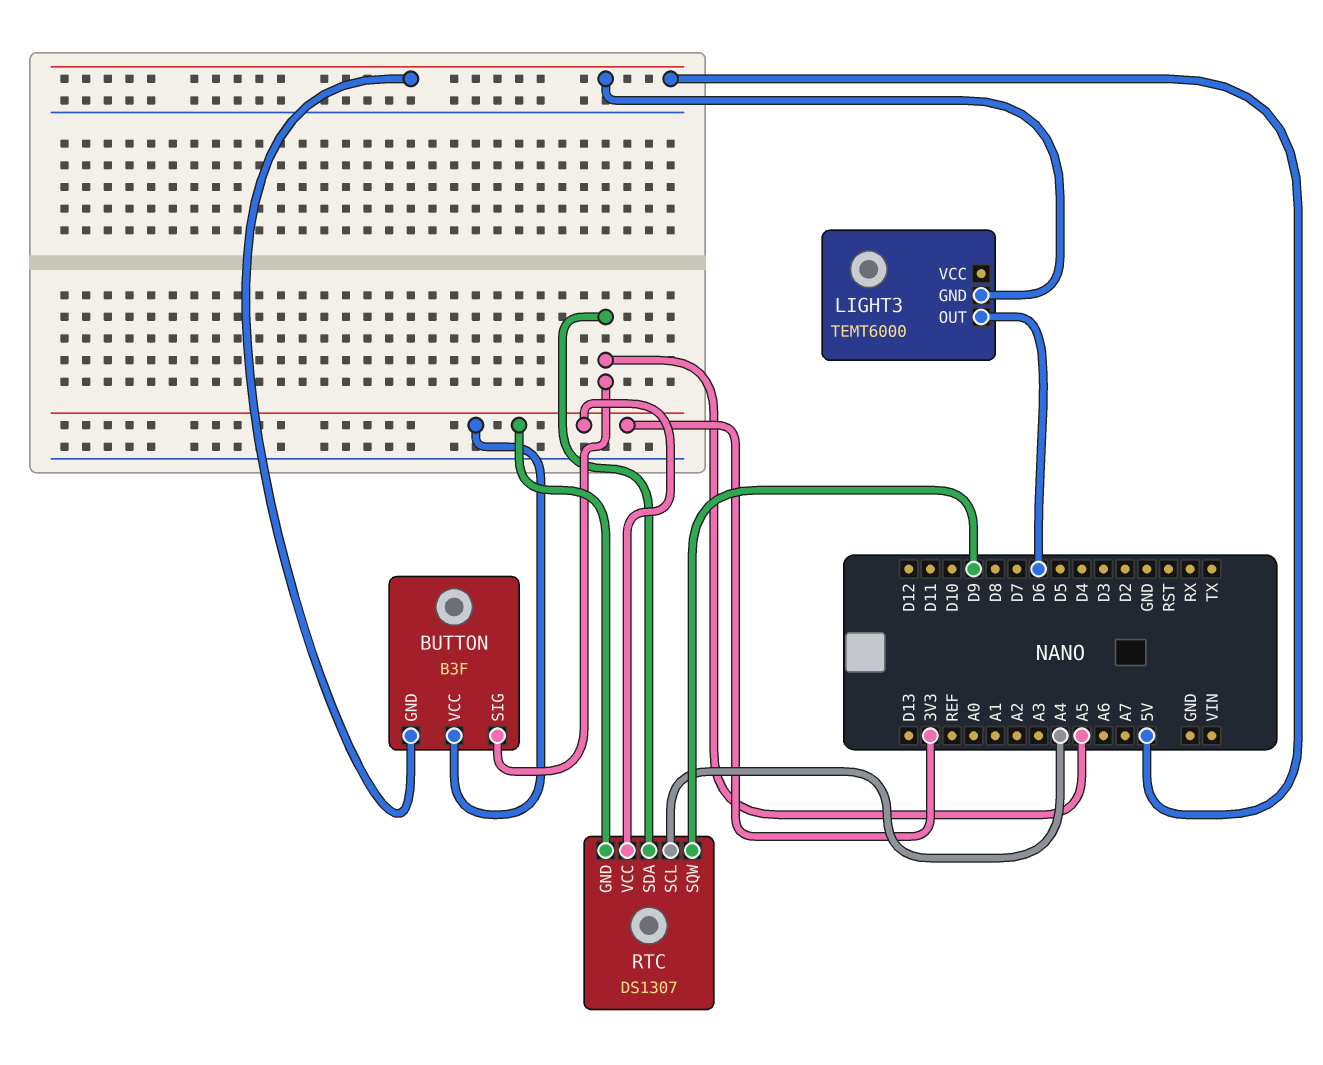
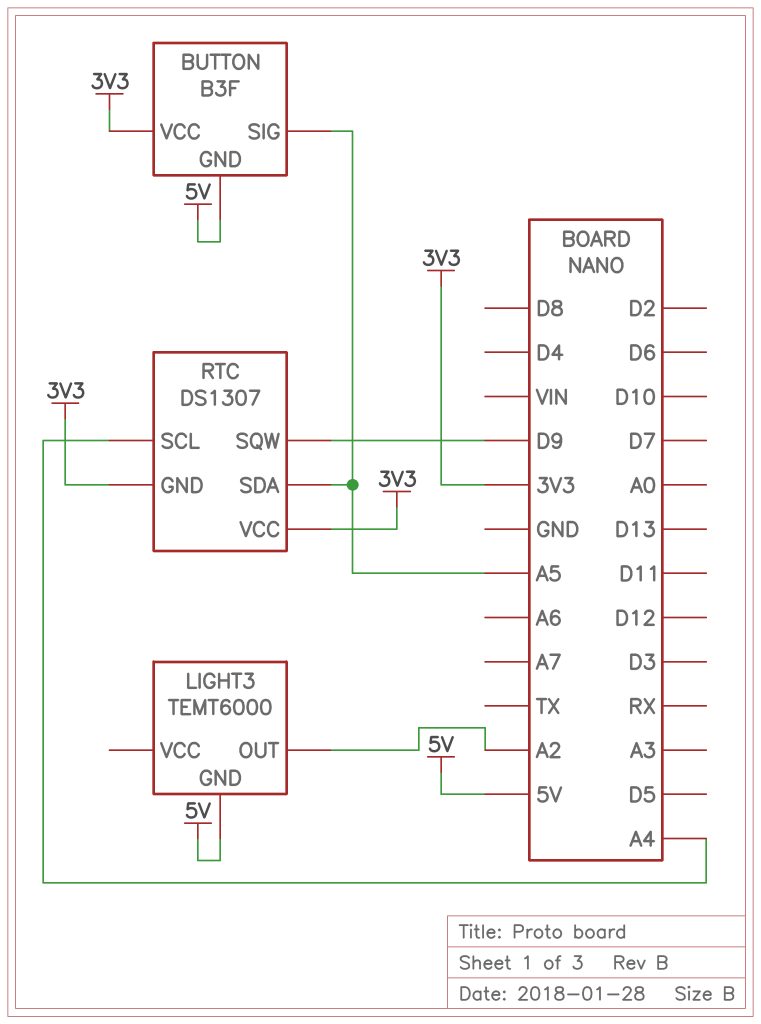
LIGHT3 pin OUT: D6 -> A2

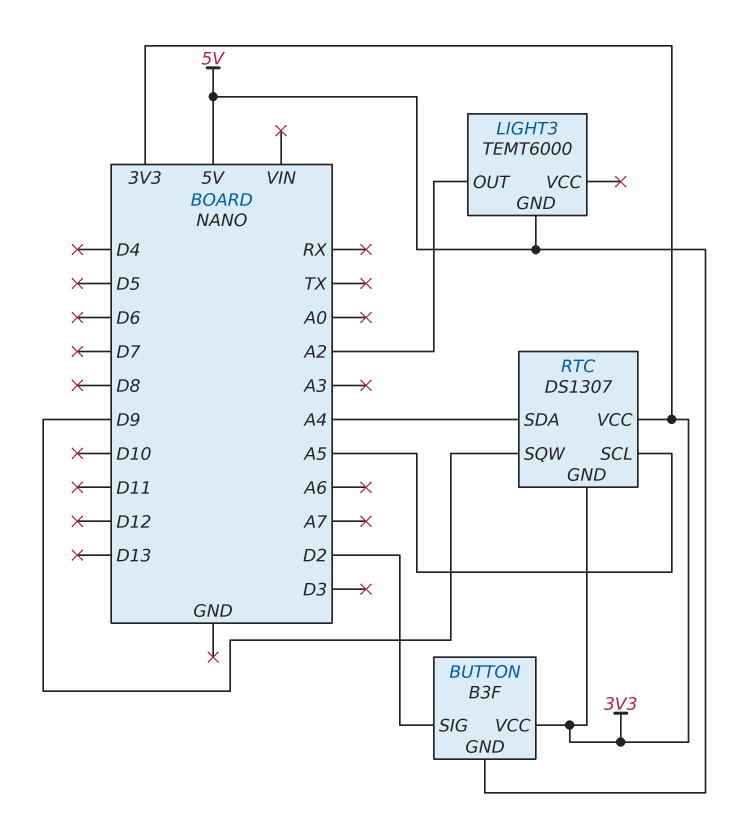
BUTTON pin SIG: A5 -> D2
RTC pin SCL: A4 -> A5
RTC pin SDA: A5 -> A4

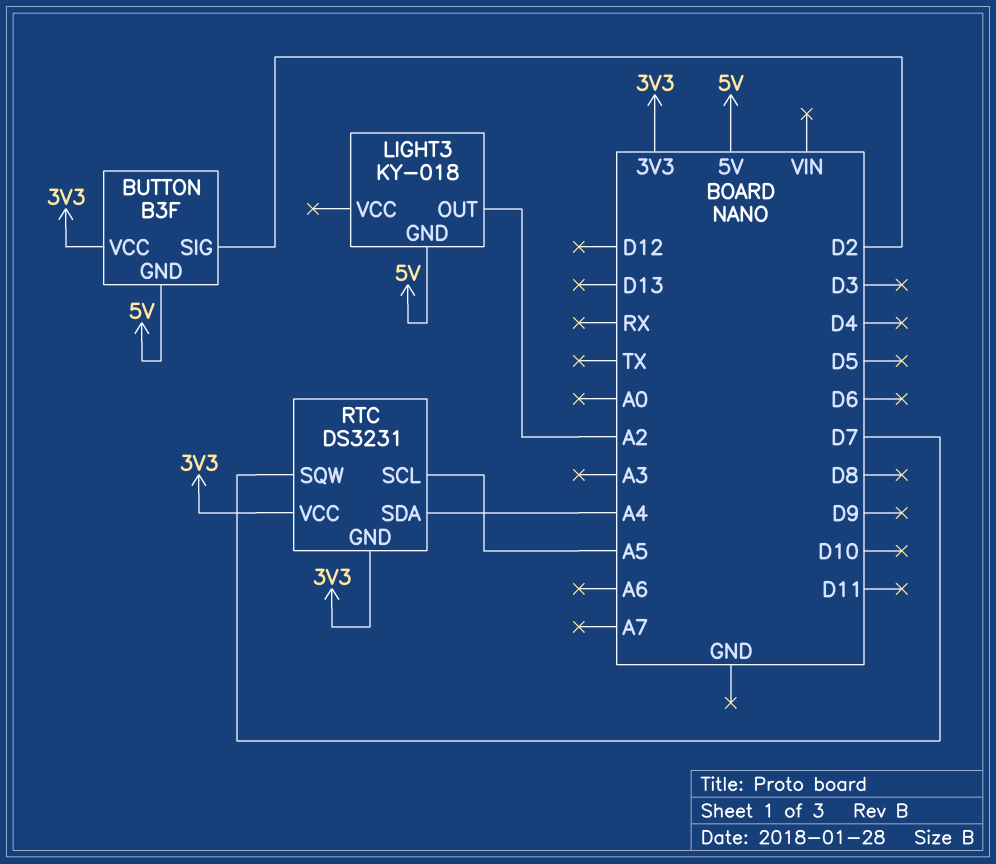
LIGHT3: TEMT6000 -> KY-018
RTC: DS1307 -> DS3231
RTC pin SQW: D9 -> D7

